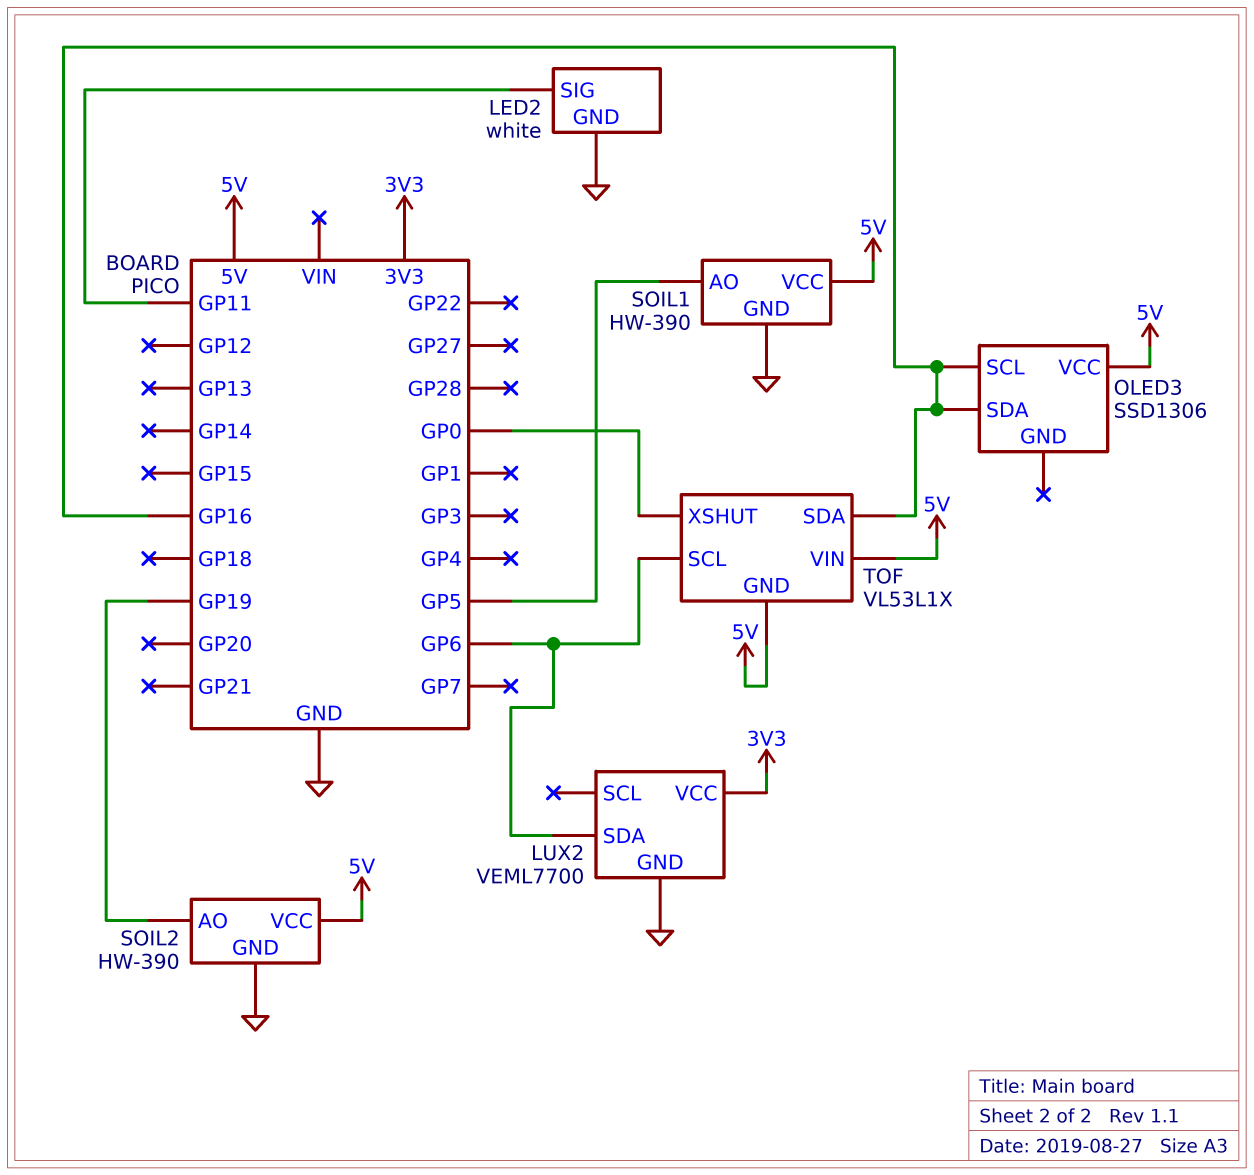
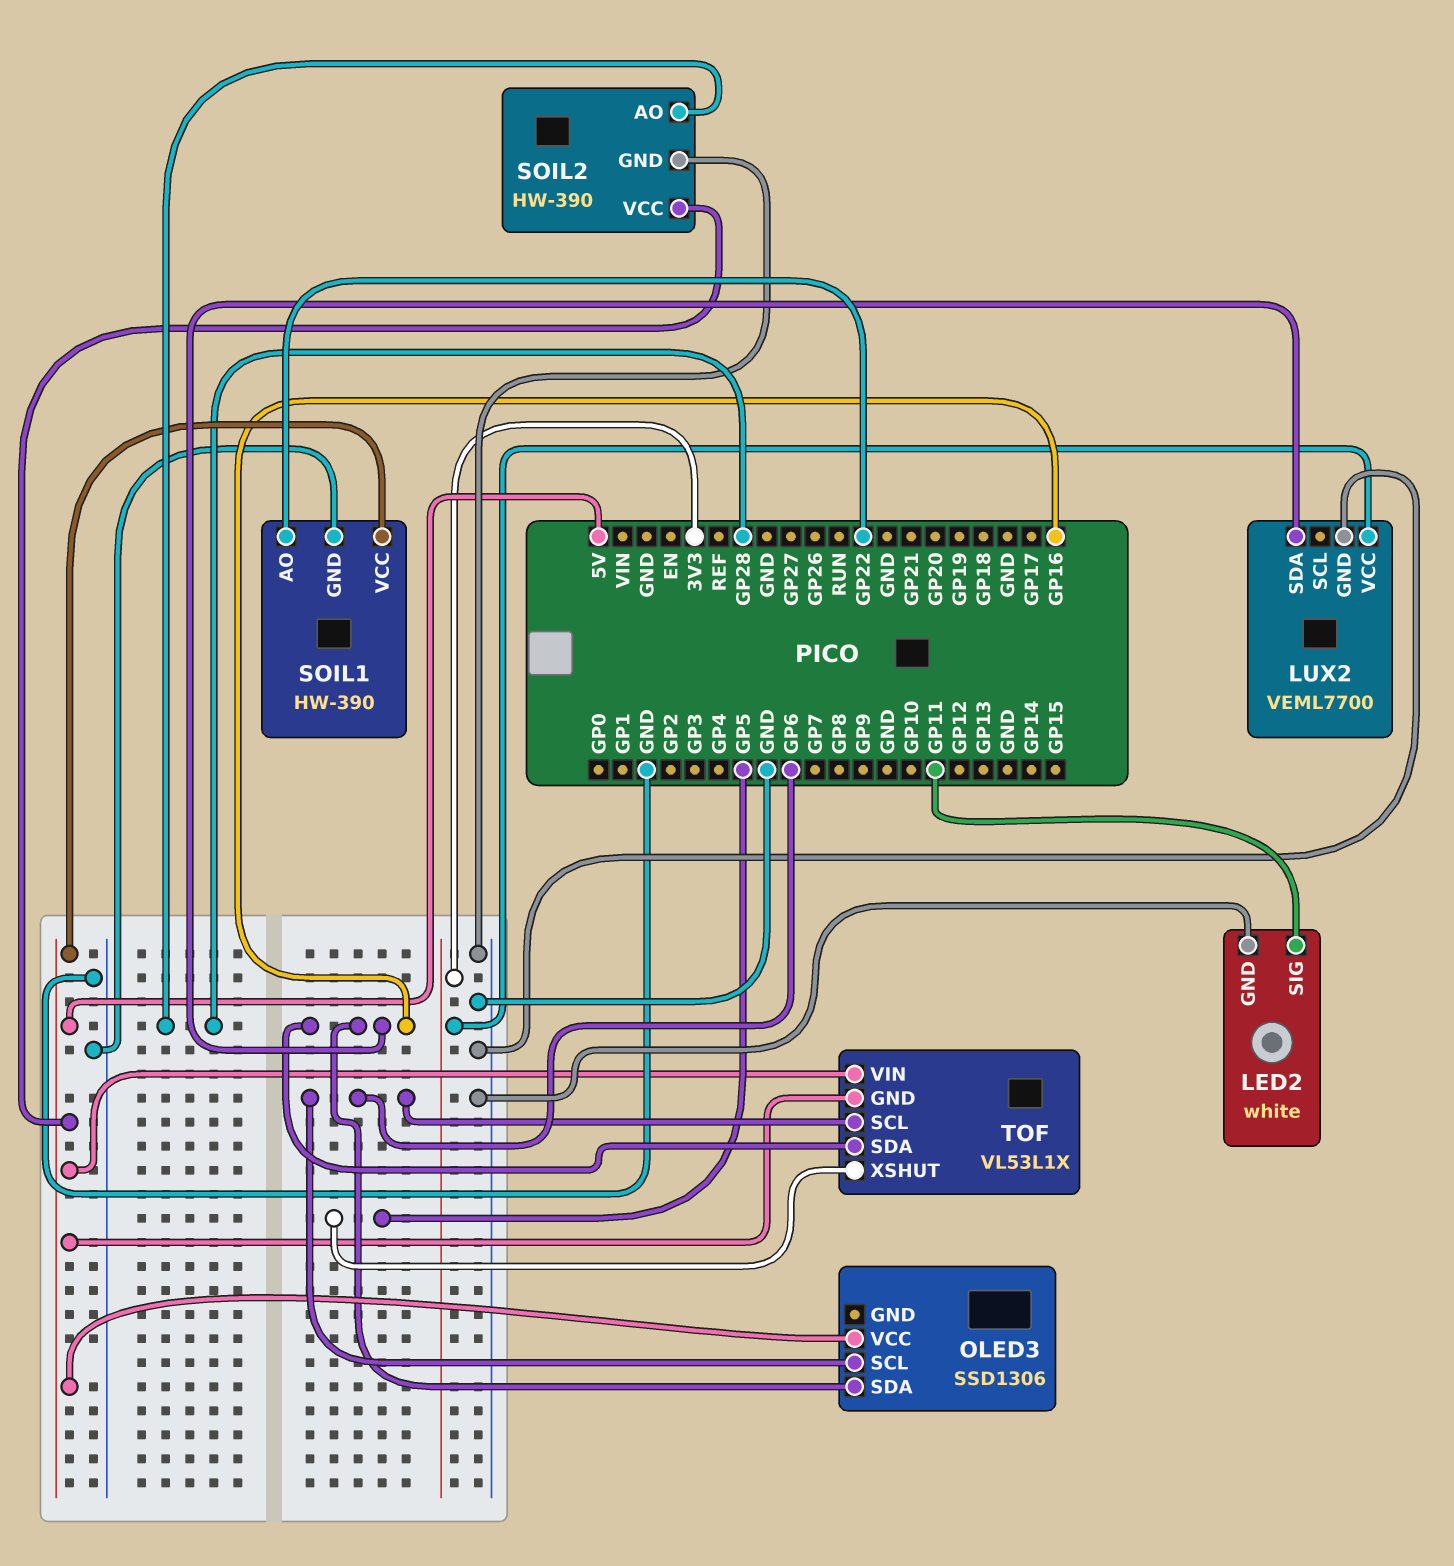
LUX2 pin SDA: GP6 -> GP16
OLED3 pin SCL: GP16 -> GP6
SOIL1 pin AO: GP5 -> GP22
SOIL2 pin AO: GP19 -> GP28
TOF pin XSHUT: GP0 -> GP5

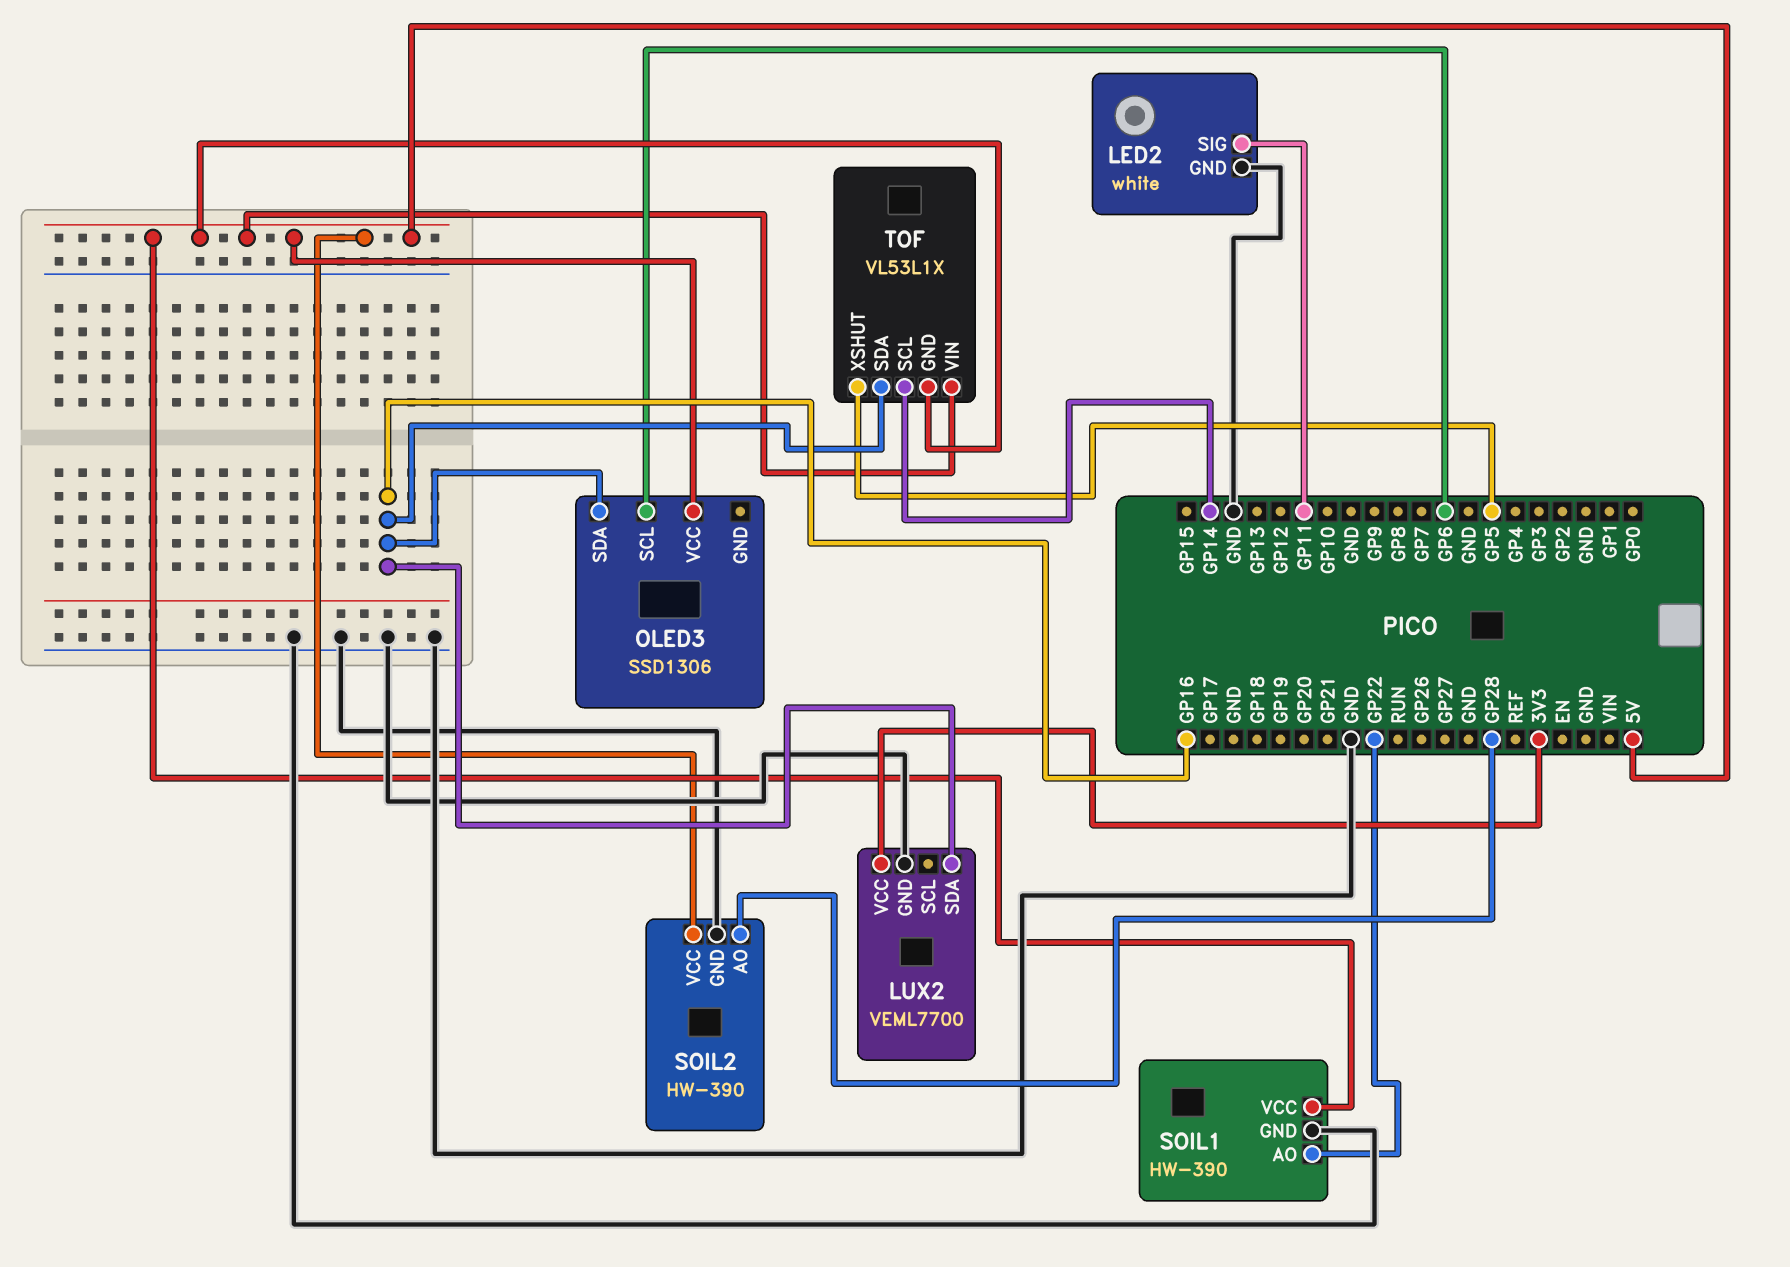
TOF pin SCL: GP6 -> GP14

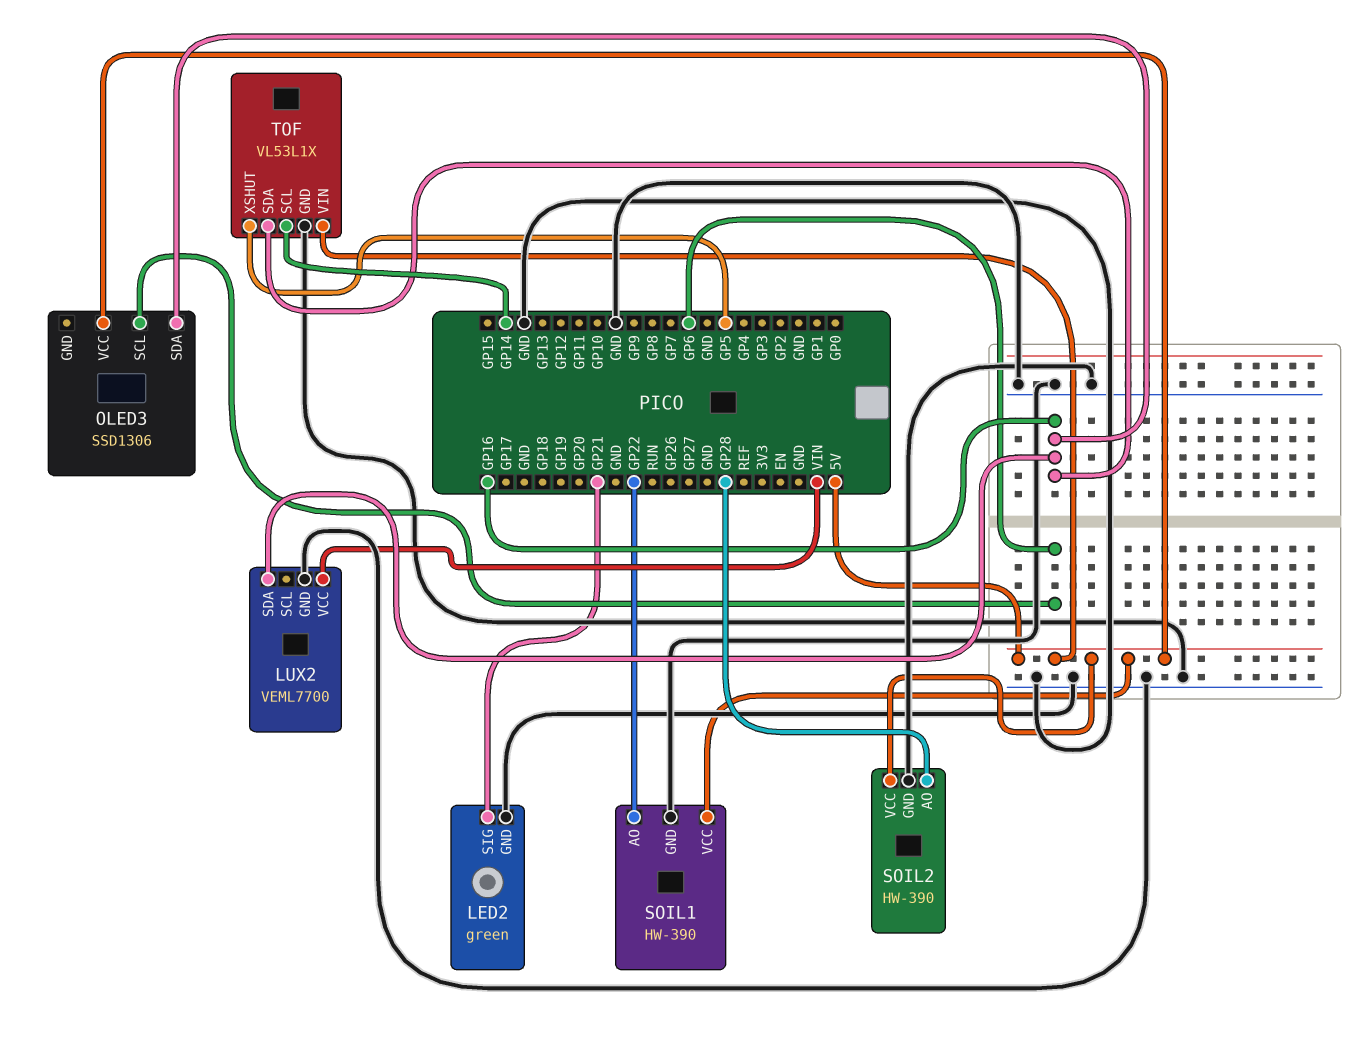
LED2: white -> green
LED2 pin SIG: GP11 -> GP21
LUX2 pin VCC: 3V3 -> VIN
TOF pin GND: 5V -> GND

